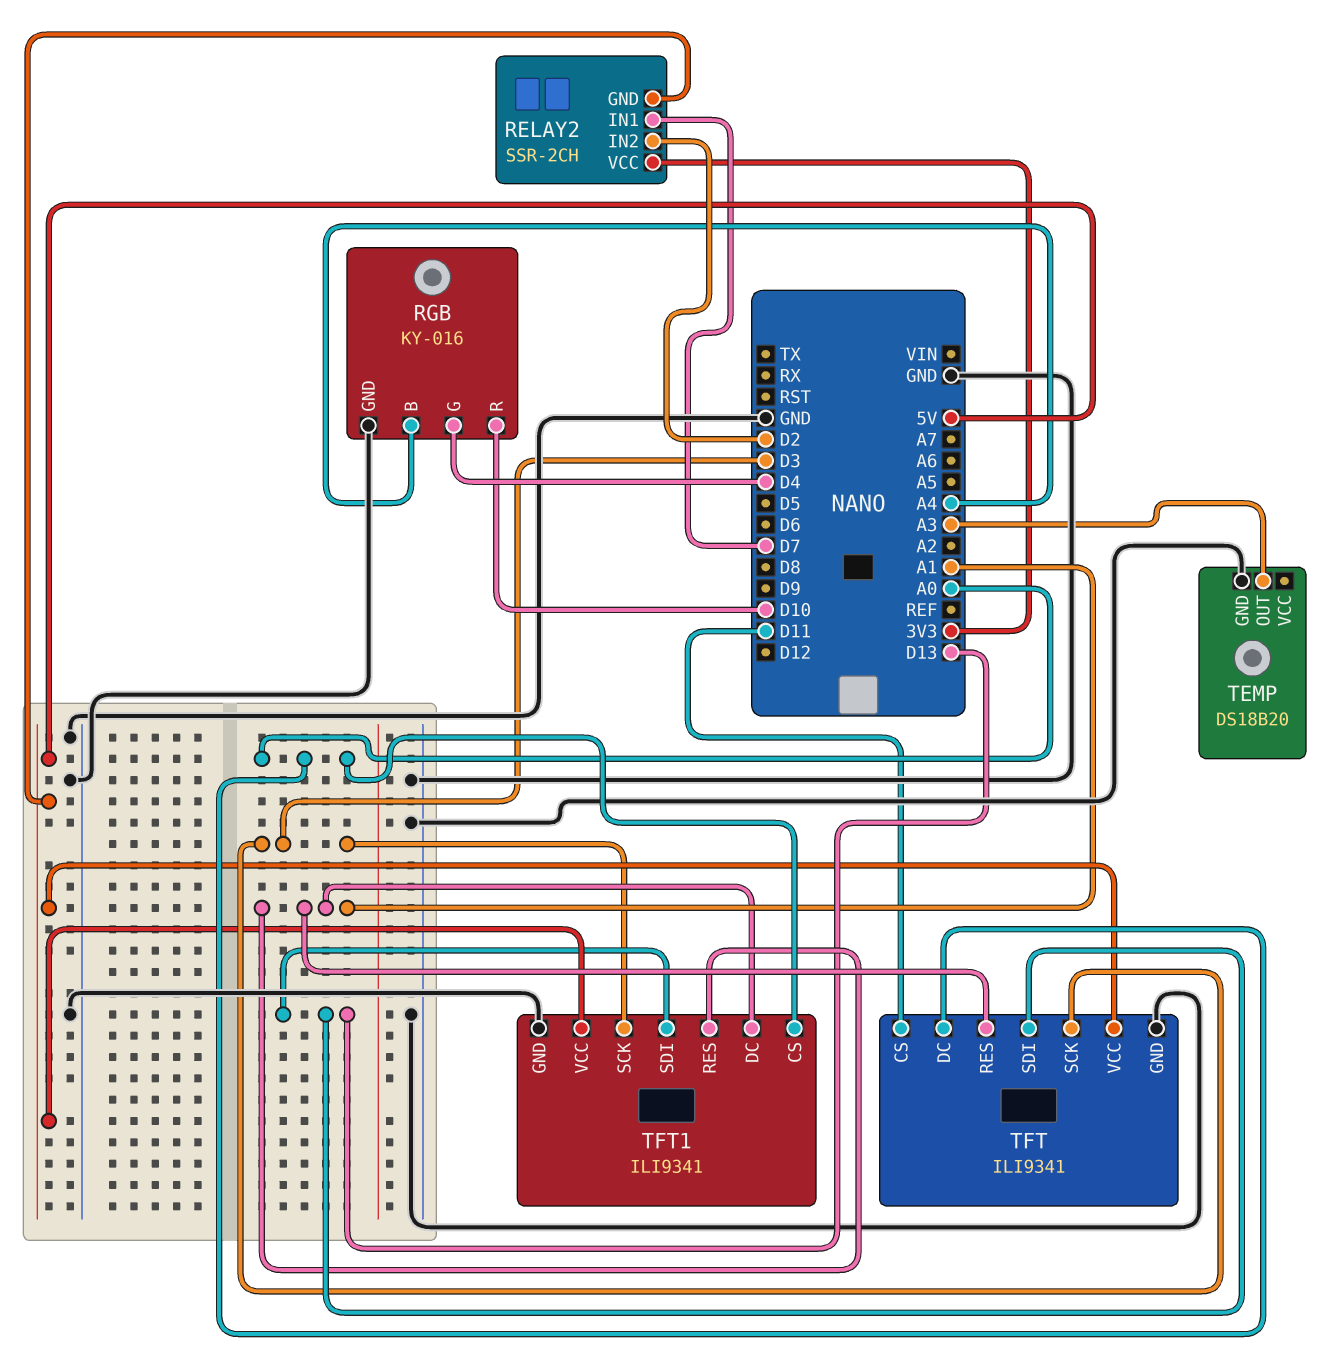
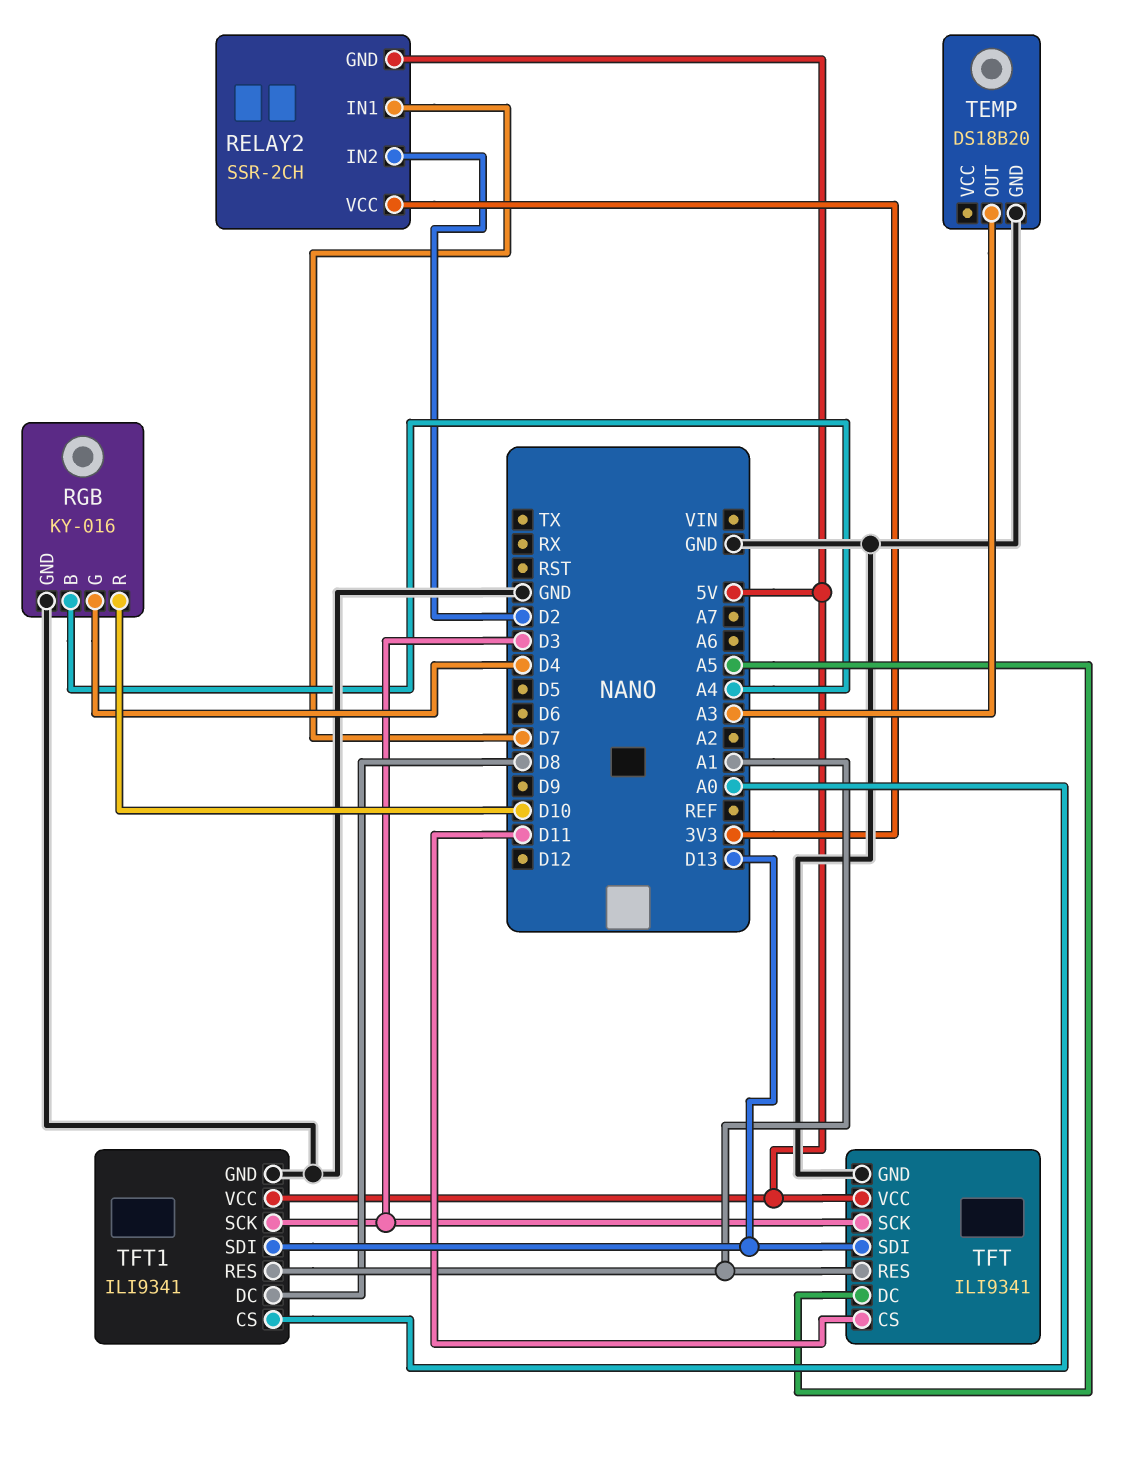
TFT pin DC: A0 -> A5
TFT1 pin DC: A1 -> D8

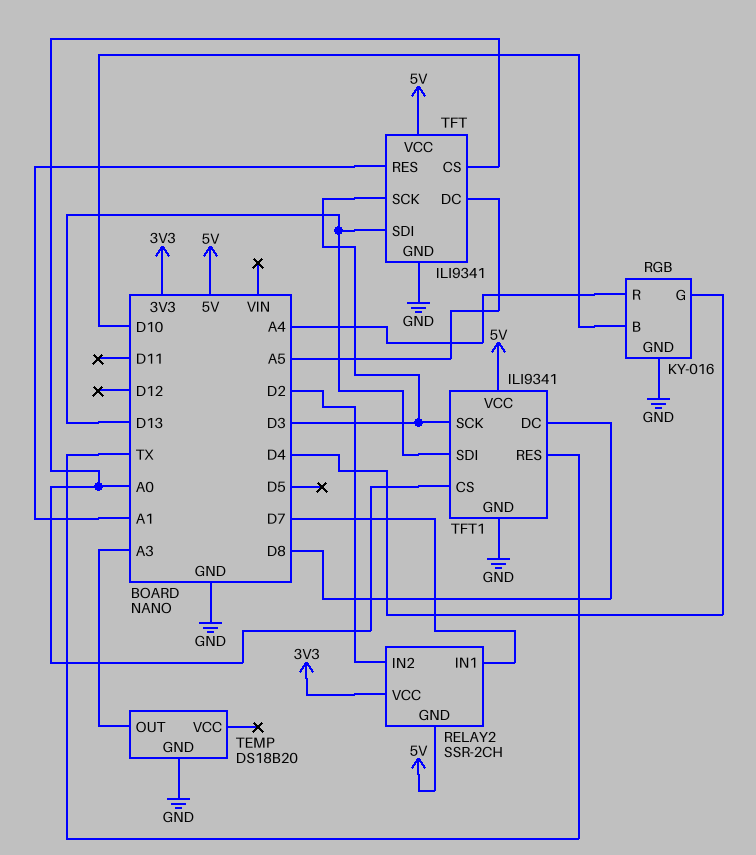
RGB pin B: A4 -> D10
RGB pin R: D10 -> A4
TFT pin CS: D11 -> A0
TFT1 pin RES: A1 -> TX

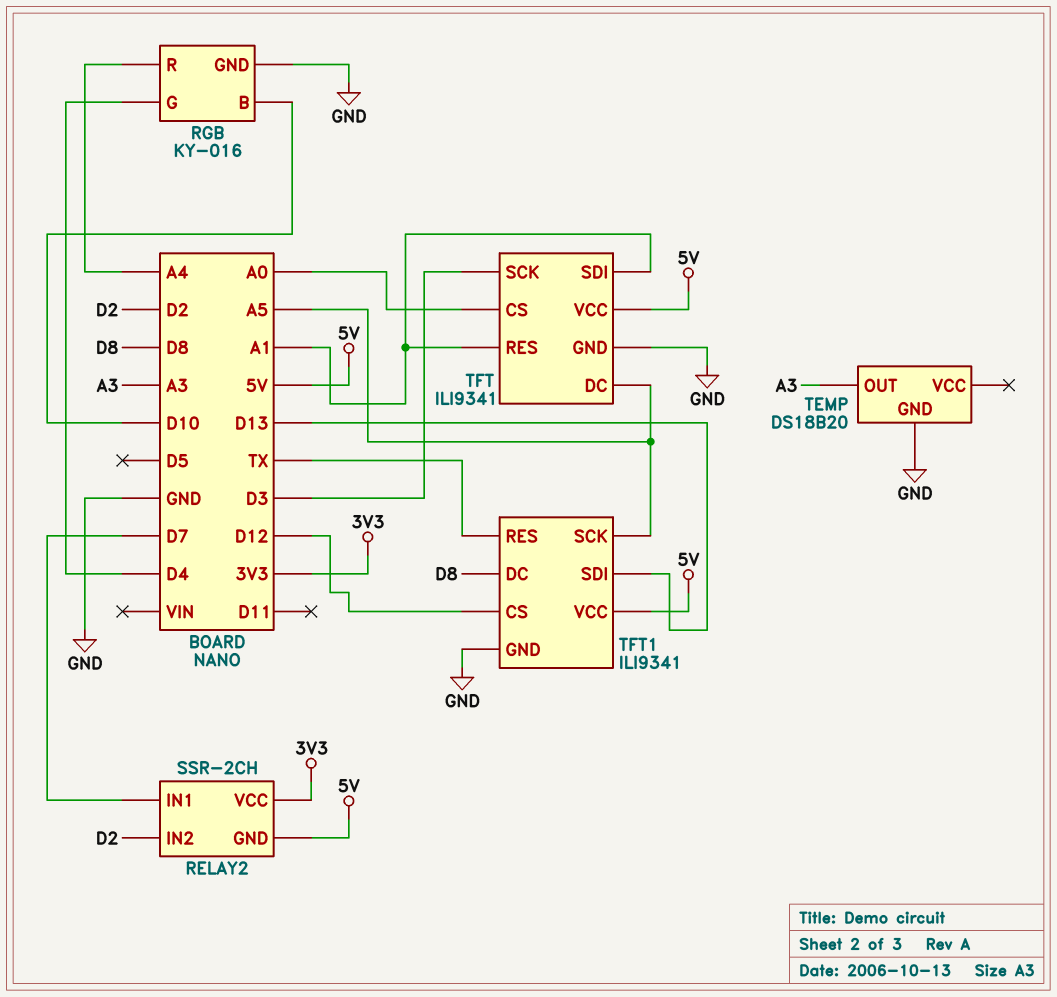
TFT pin SDI: D13 -> A1
TFT1 pin CS: A0 -> D12
TFT1 pin SCK: D3 -> A5

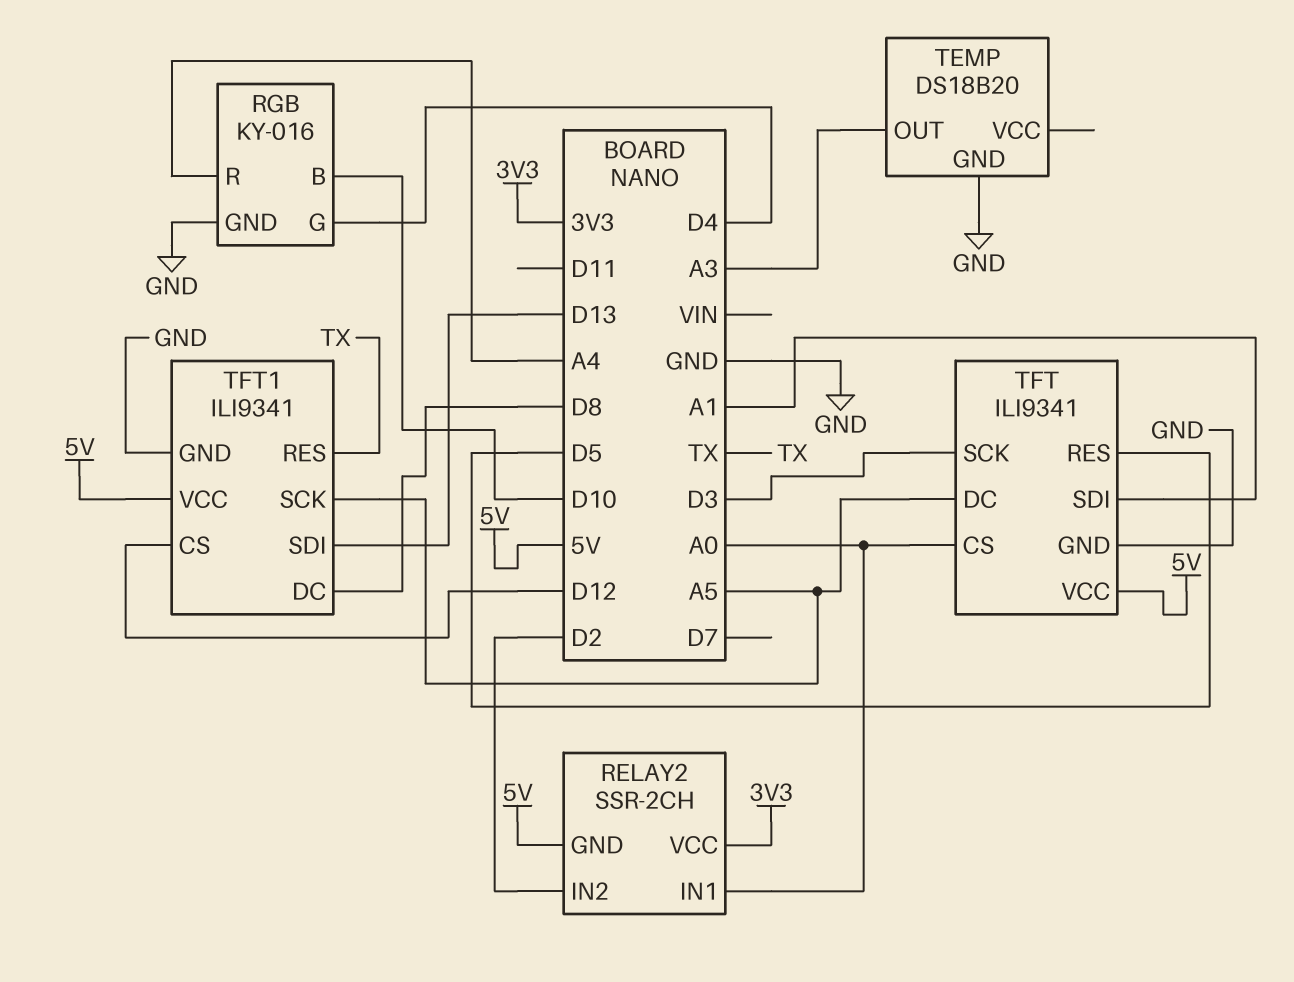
RELAY2 pin IN1: D7 -> A0
TFT pin RES: A1 -> D5

